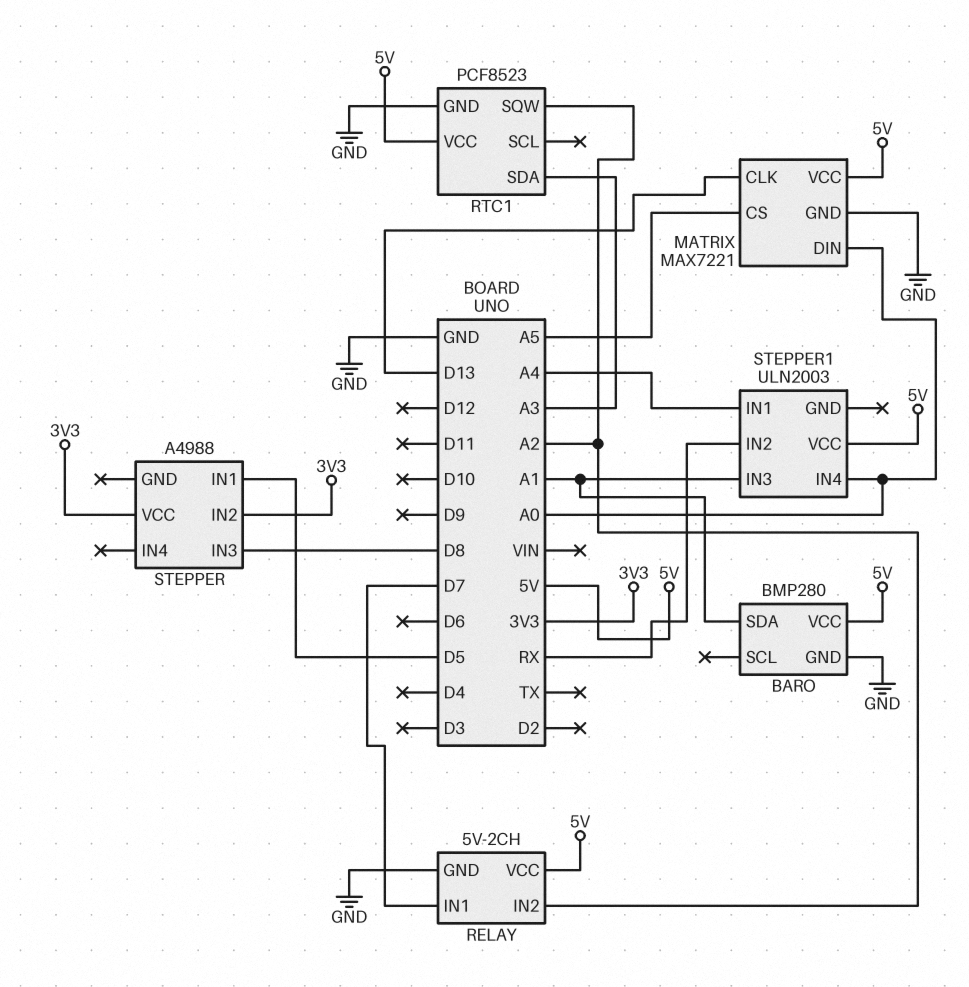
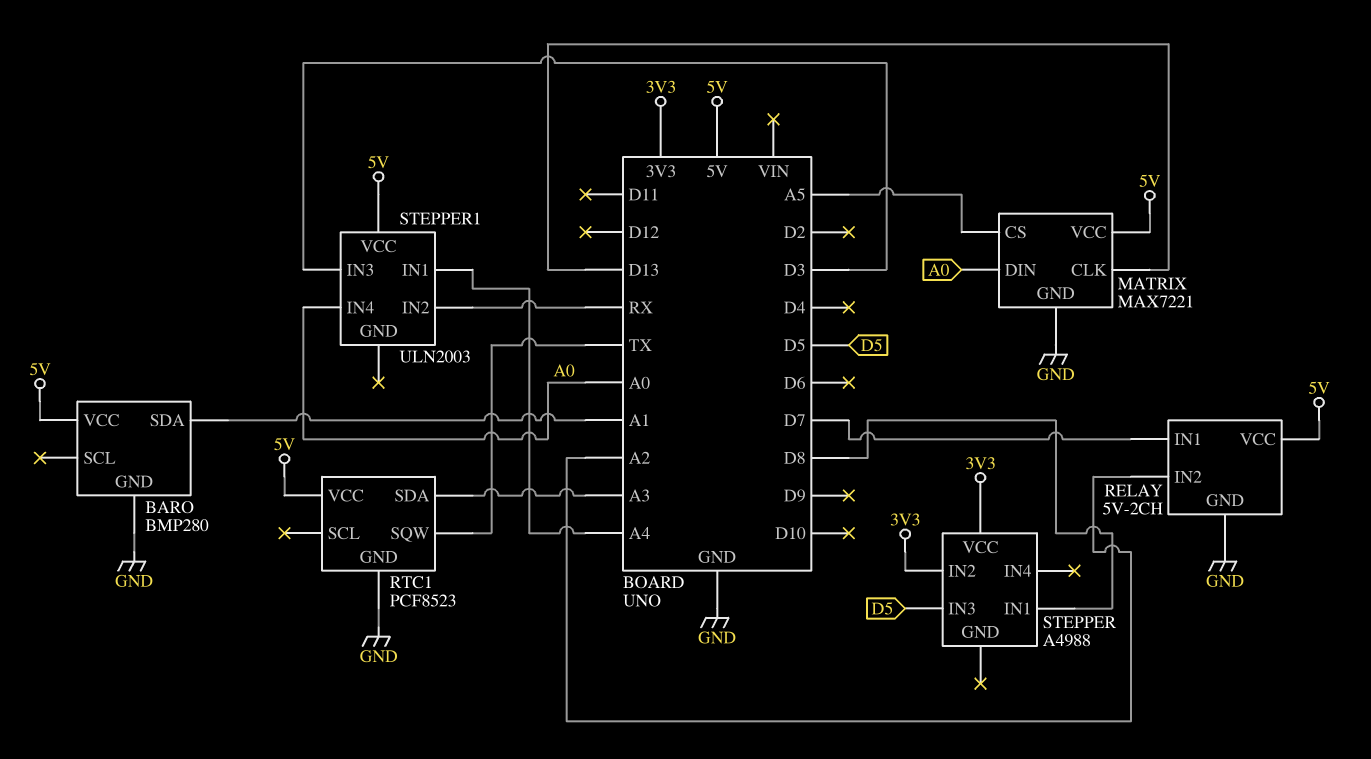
RTC1 pin SQW: A2 -> TX
STEPPER pin IN1: D5 -> D8
STEPPER pin IN3: D8 -> D5
STEPPER1 pin IN3: A1 -> D3

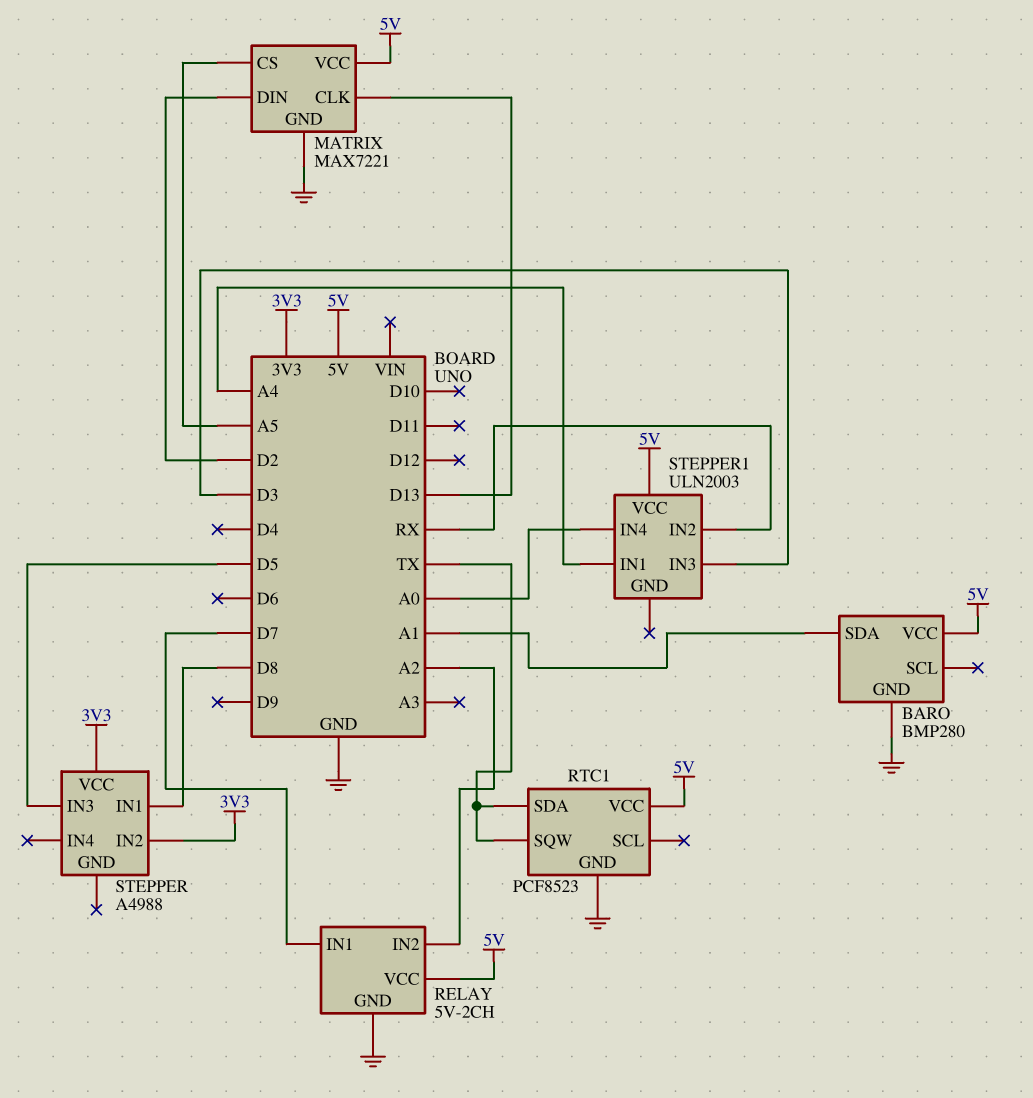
MATRIX pin DIN: A0 -> D2
RTC1 pin SDA: A3 -> TX

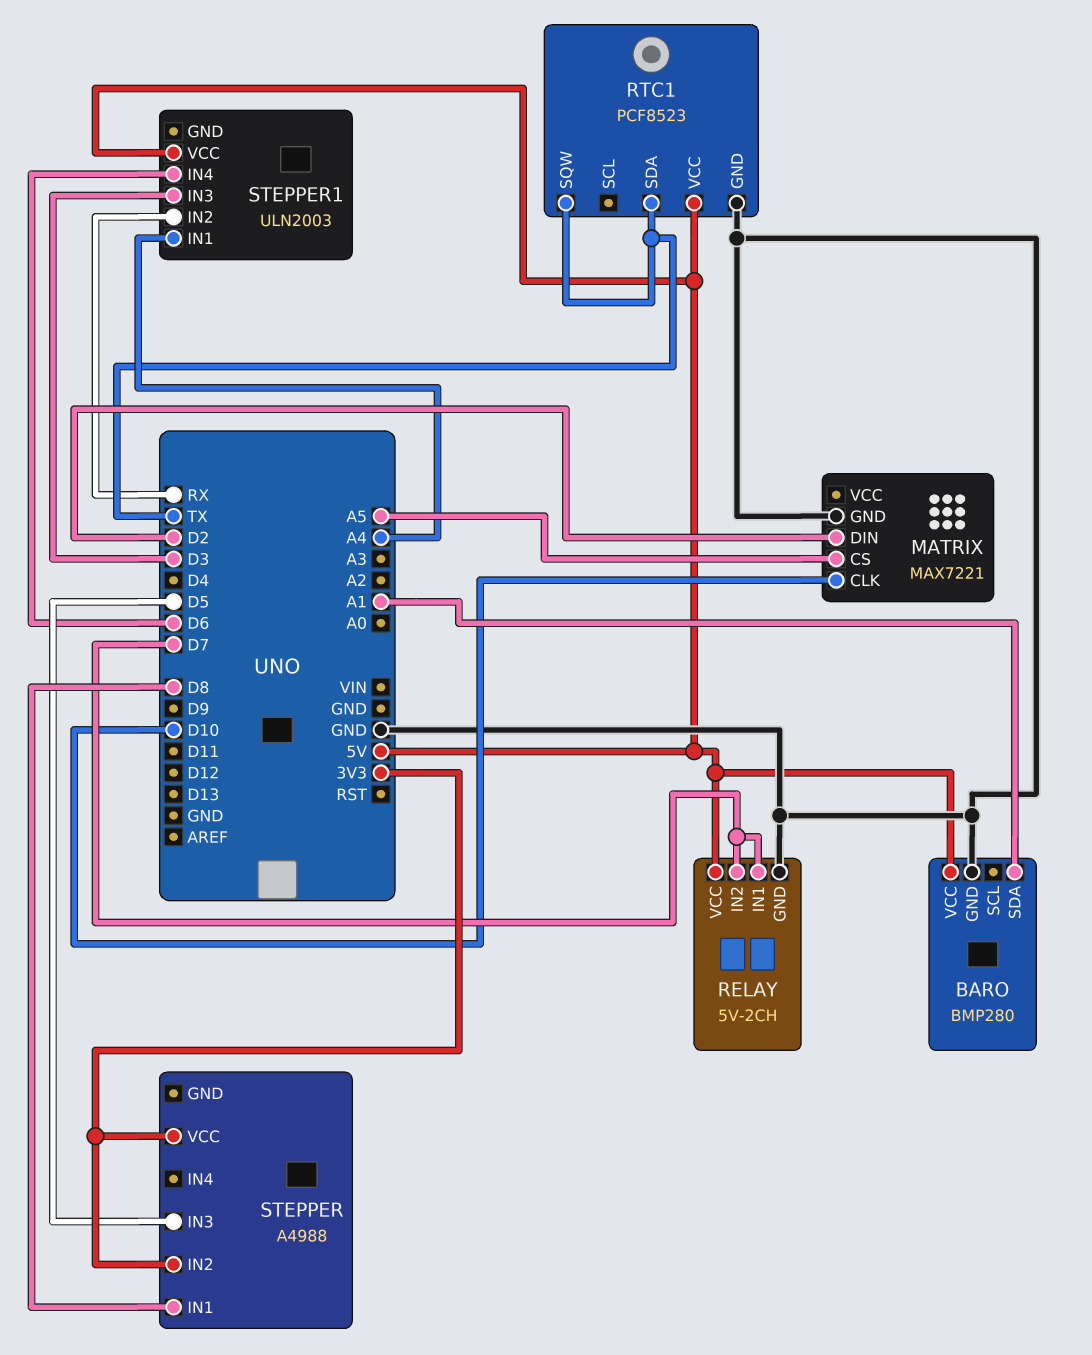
MATRIX pin CLK: D13 -> D10
MATRIX pin VCC: 5V -> none
RELAY pin IN2: A2 -> D7
STEPPER1 pin IN4: A0 -> D6

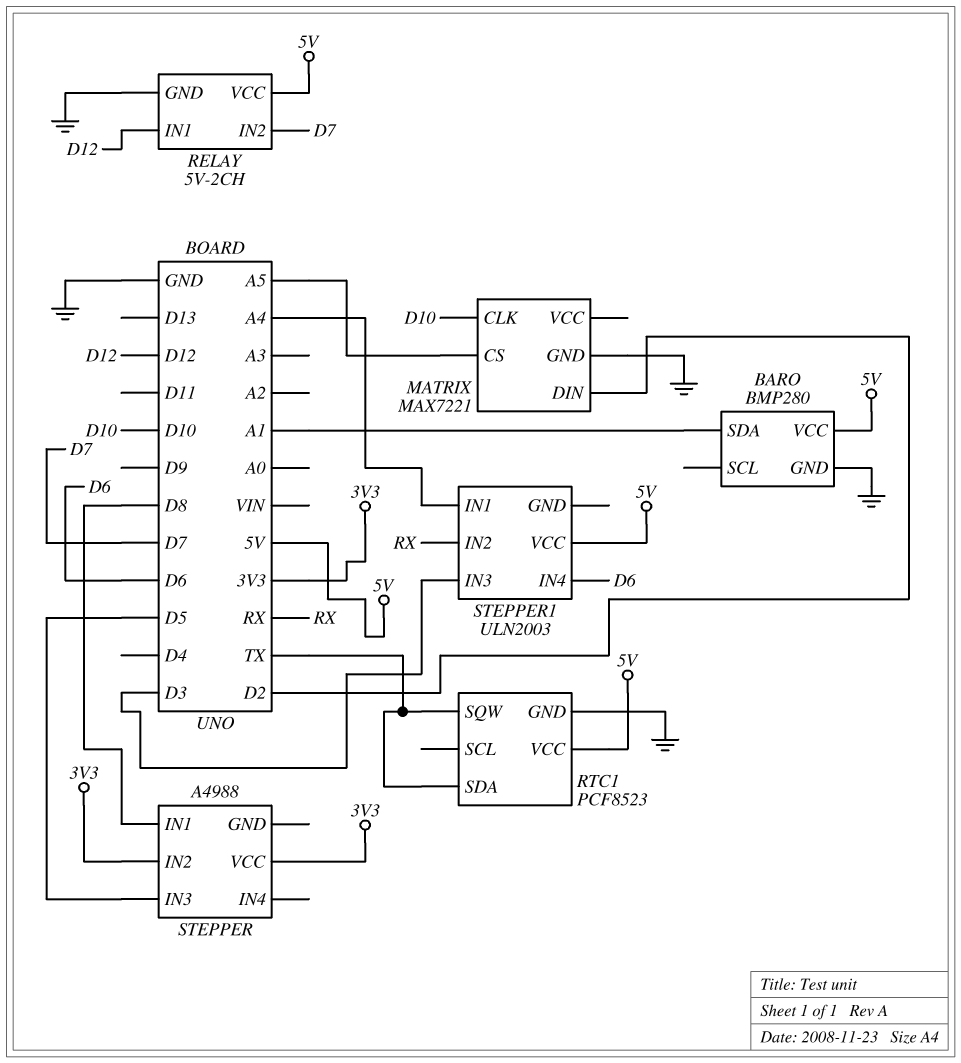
RELAY pin IN1: D7 -> D12

